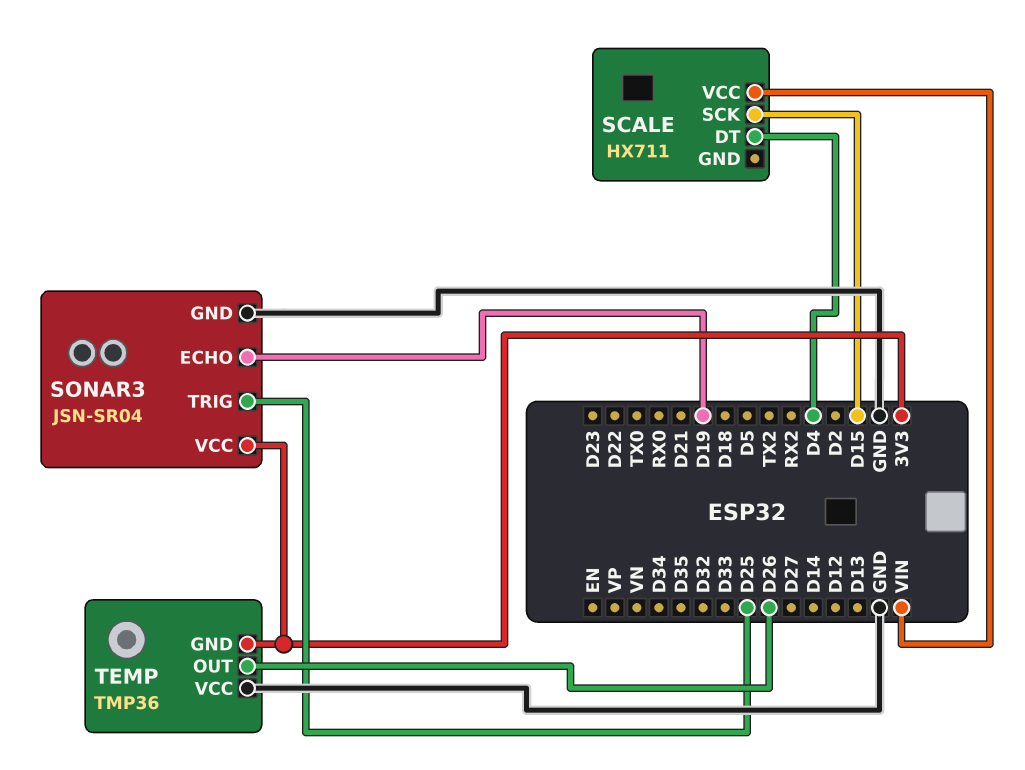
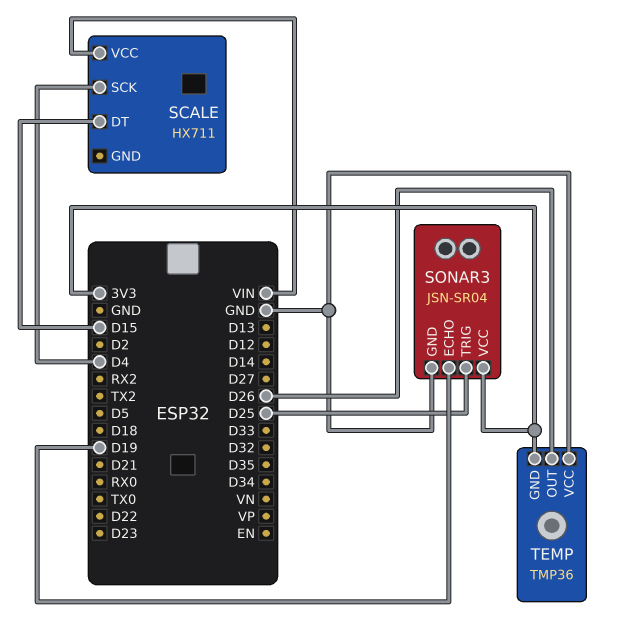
SCALE pin DT: D4 -> D15
SCALE pin SCK: D15 -> D4

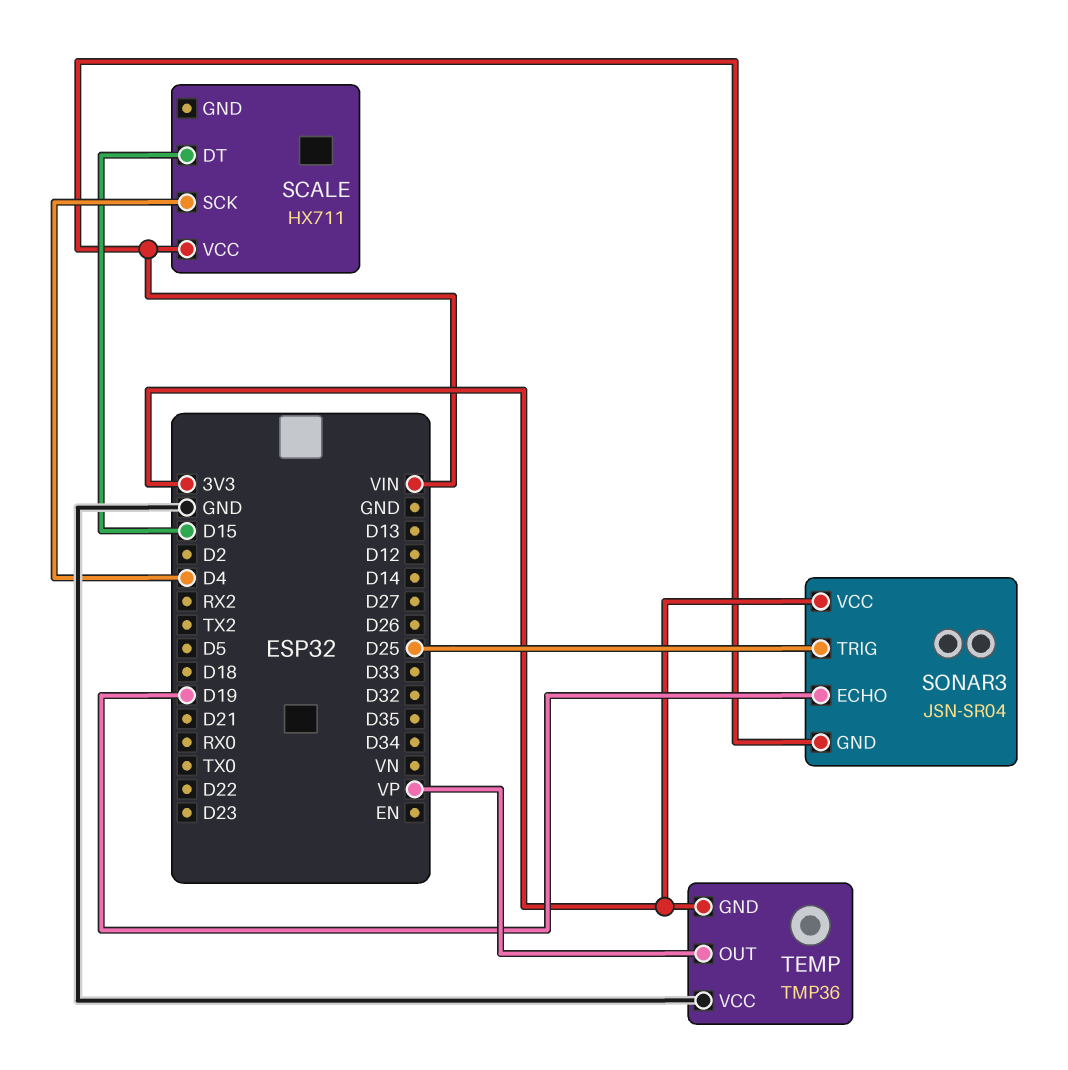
SONAR3 pin GND: GND -> VIN
TEMP pin OUT: D26 -> VP

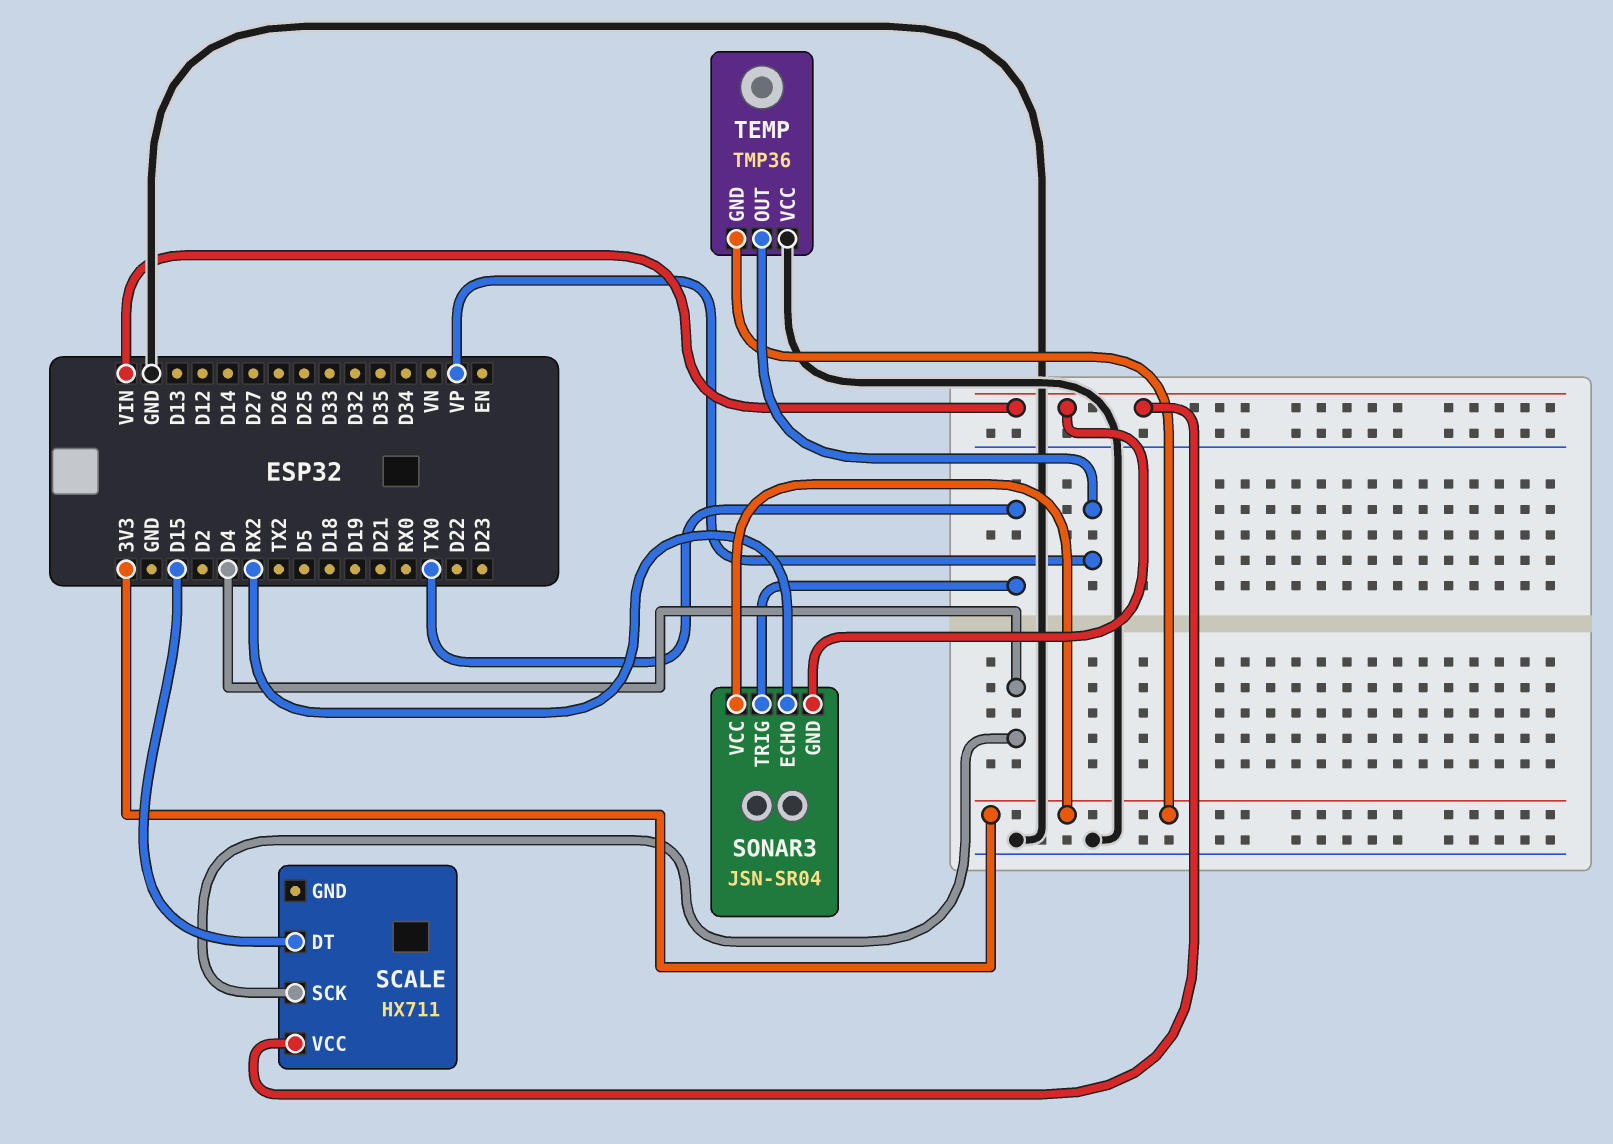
SONAR3 pin ECHO: D19 -> RX2
SONAR3 pin TRIG: D25 -> TX0

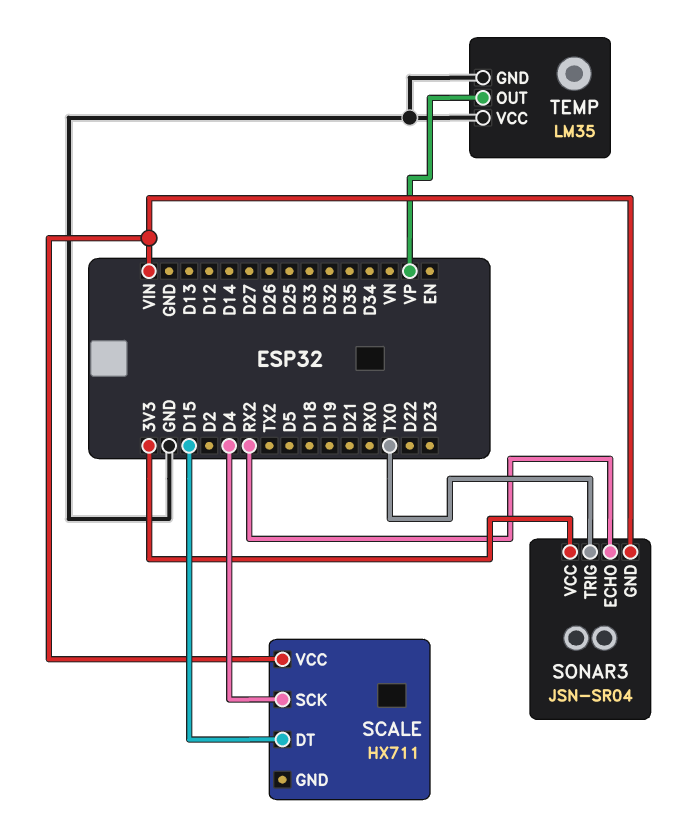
TEMP: TMP36 -> LM35
TEMP pin GND: 3V3 -> GND

